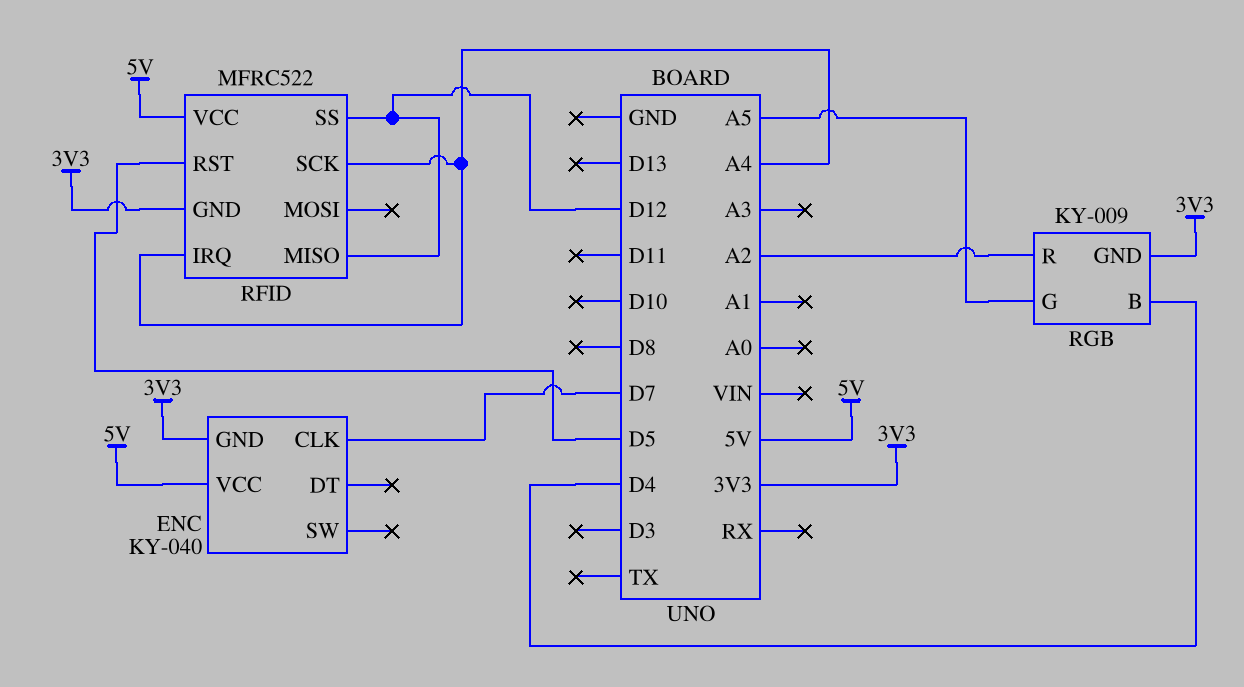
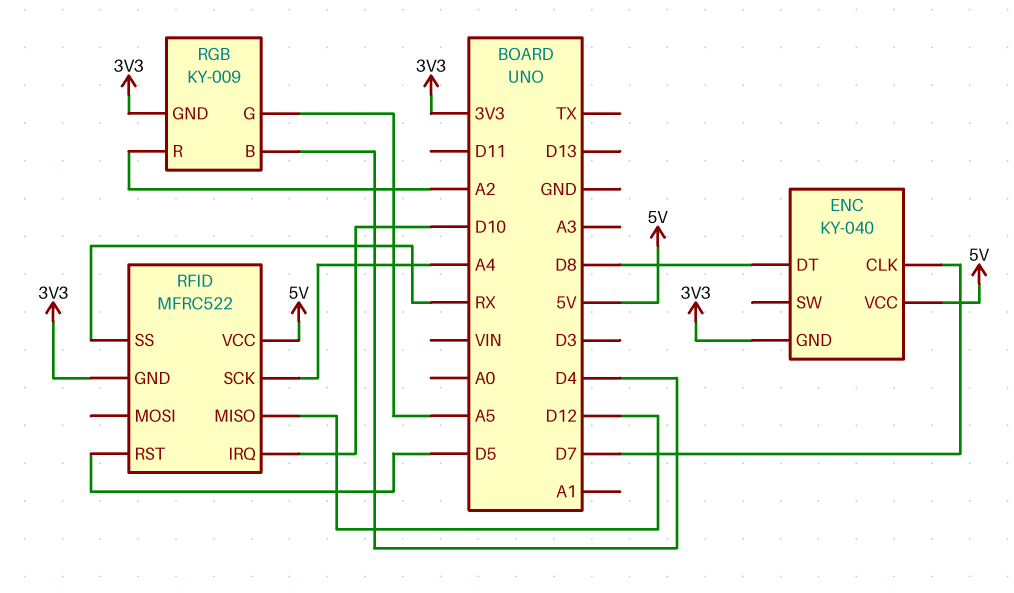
ENC pin DT: none -> D8
RFID pin IRQ: A4 -> D10
RFID pin SS: D12 -> RX

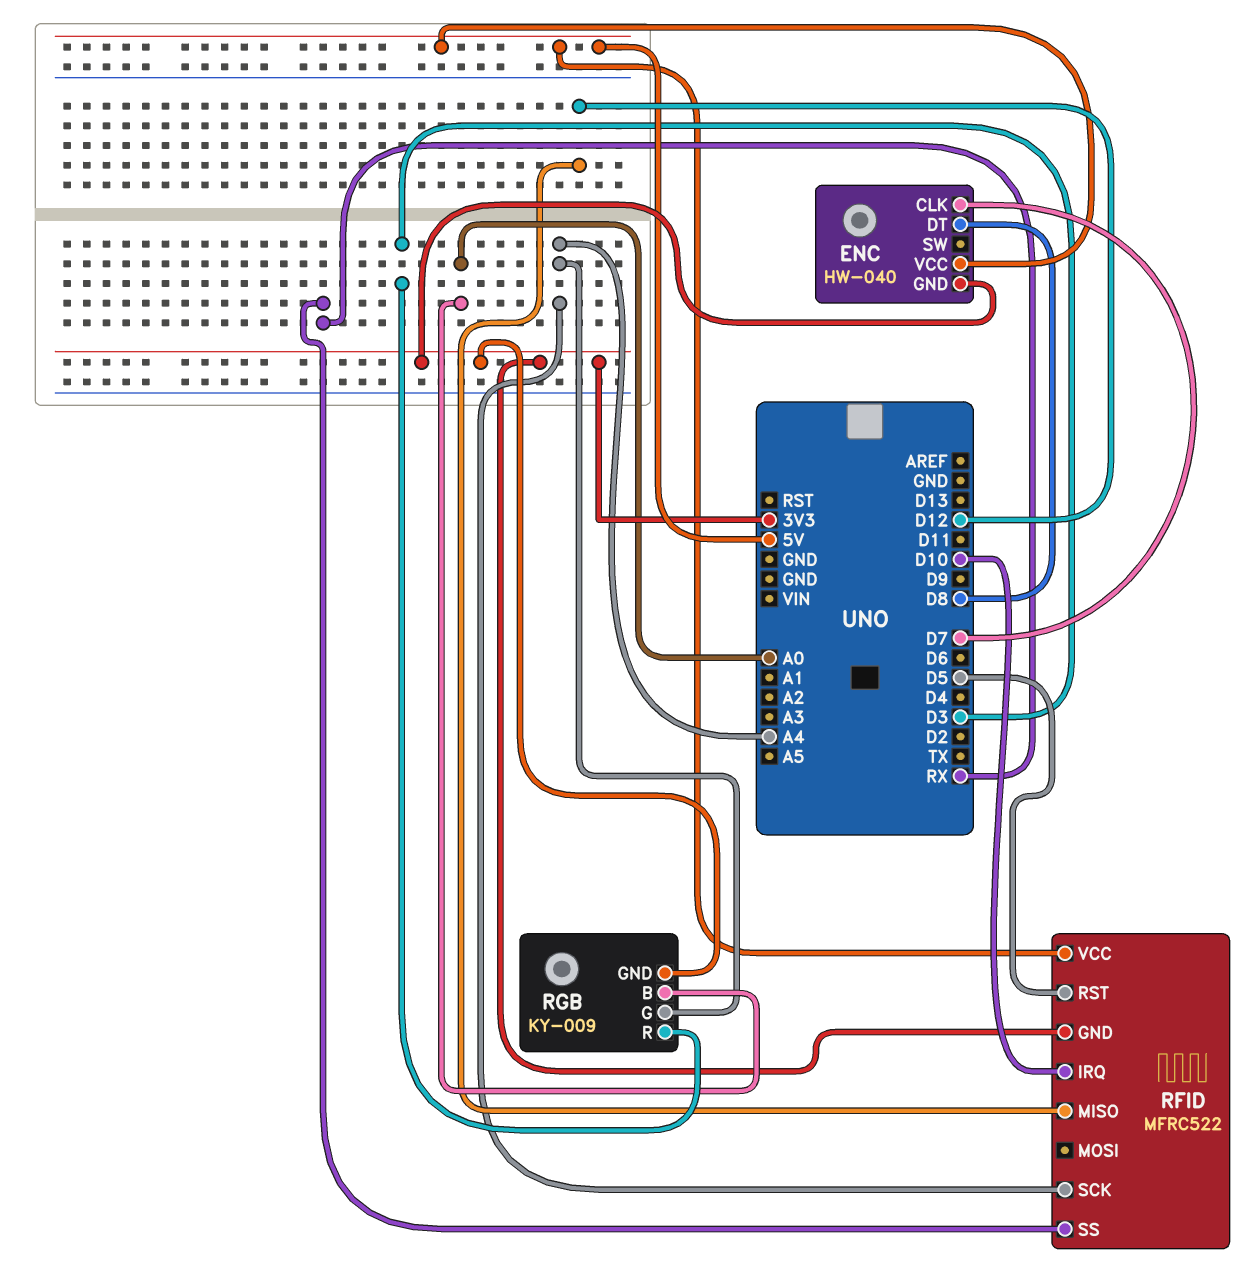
ENC: KY-040 -> HW-040
RGB pin B: D4 -> A0
RGB pin G: A5 -> A4
RGB pin R: A2 -> D3

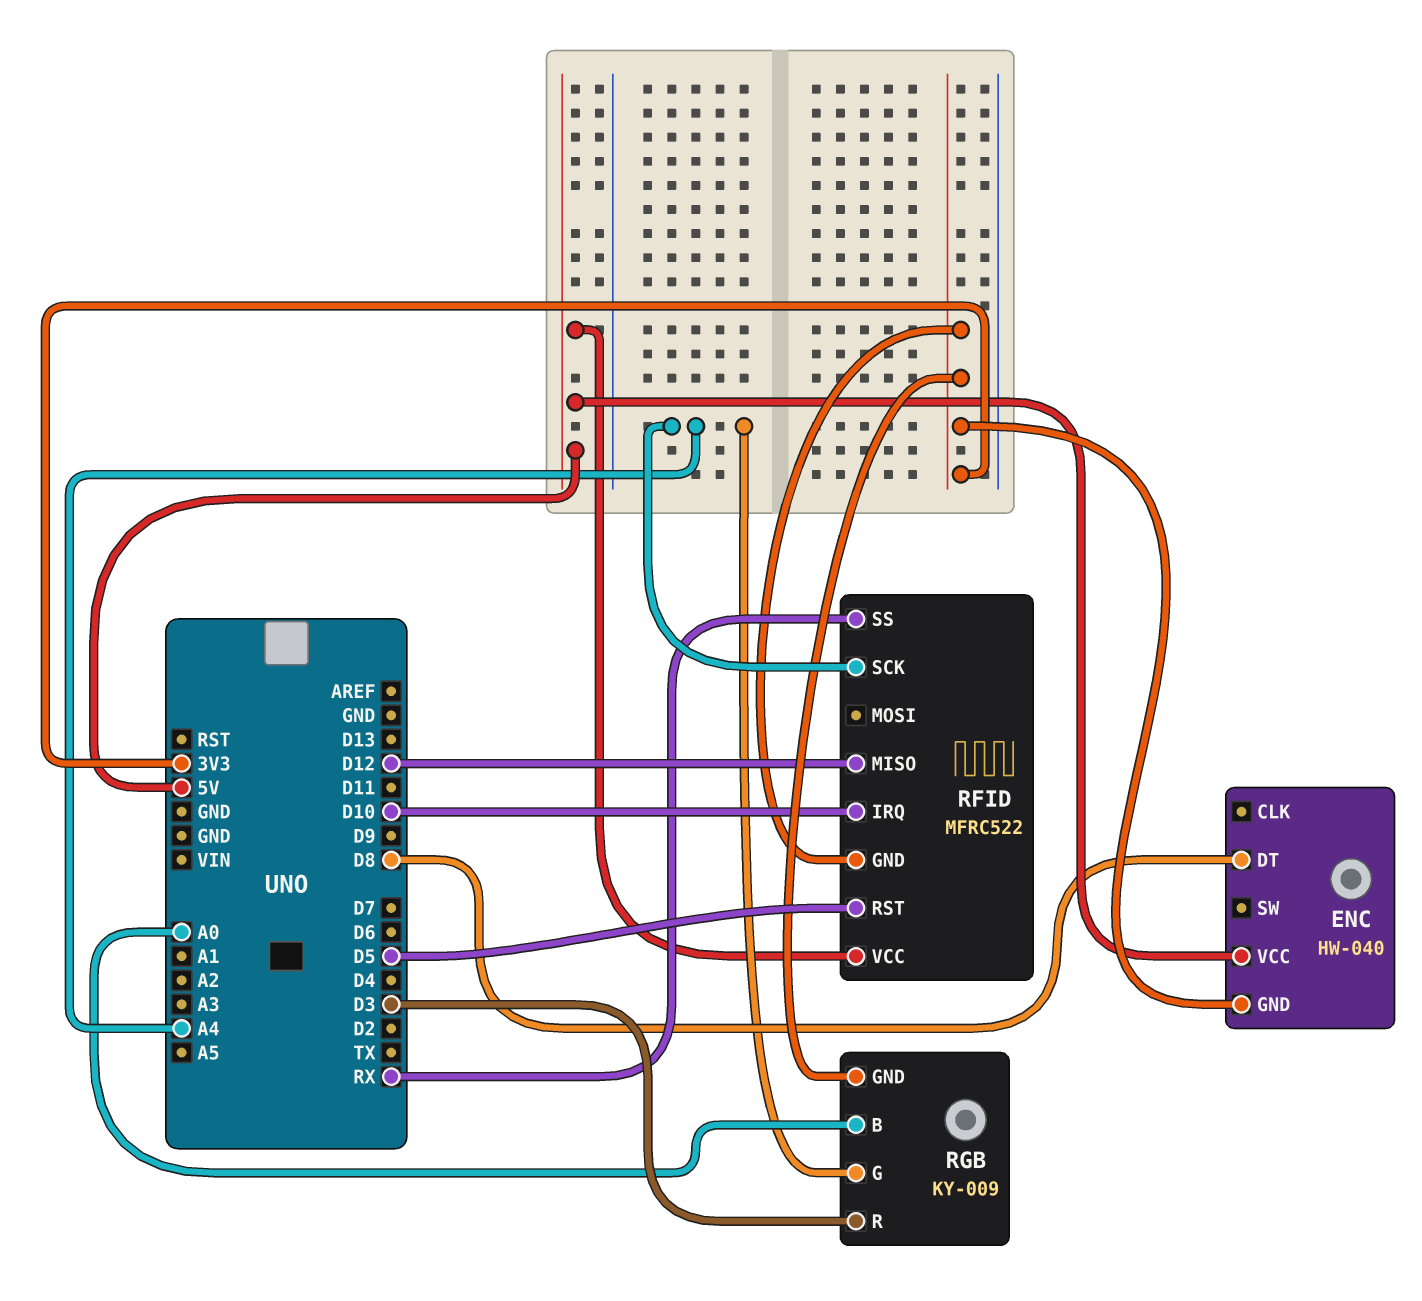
ENC pin CLK: D7 -> none

